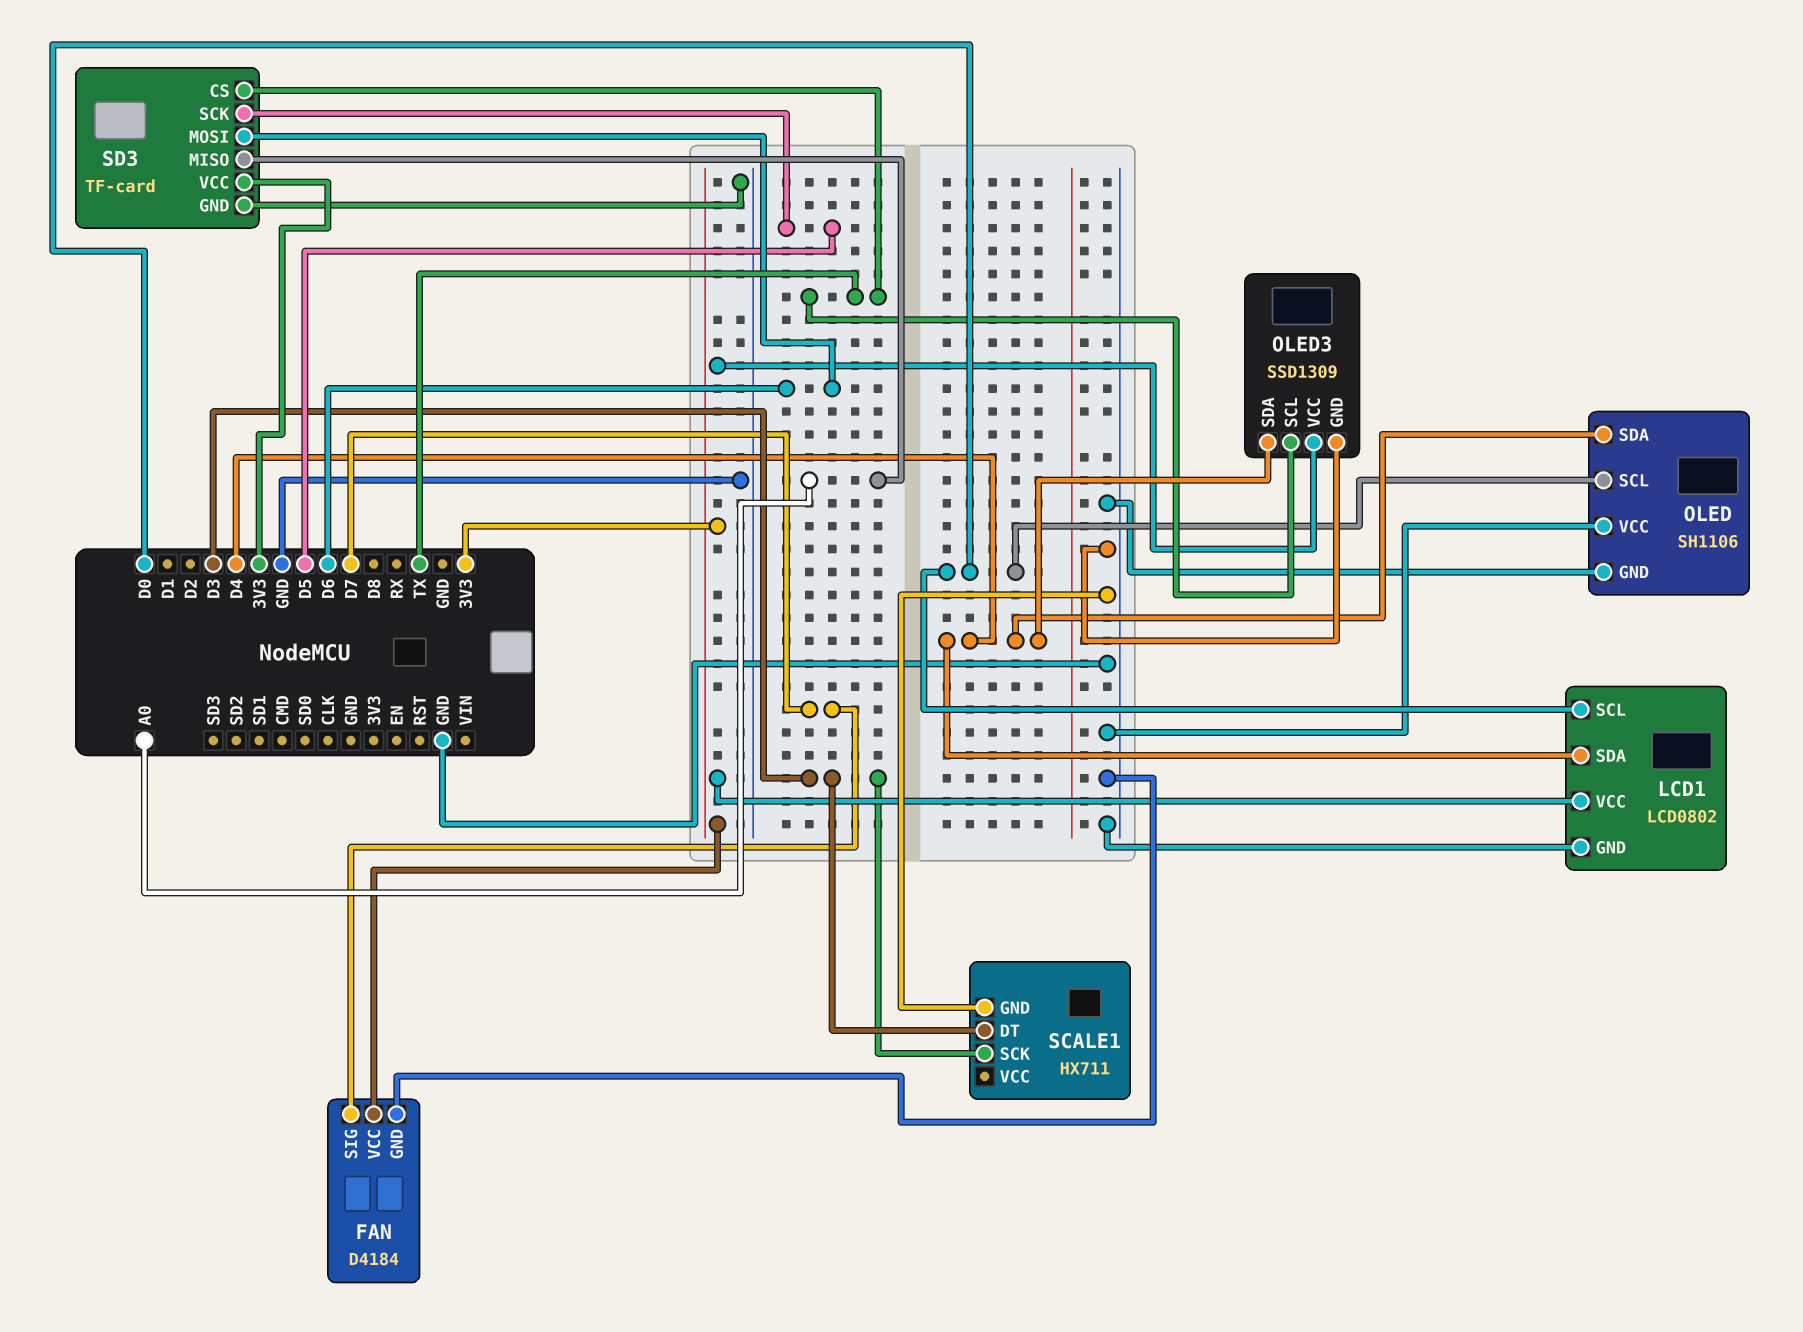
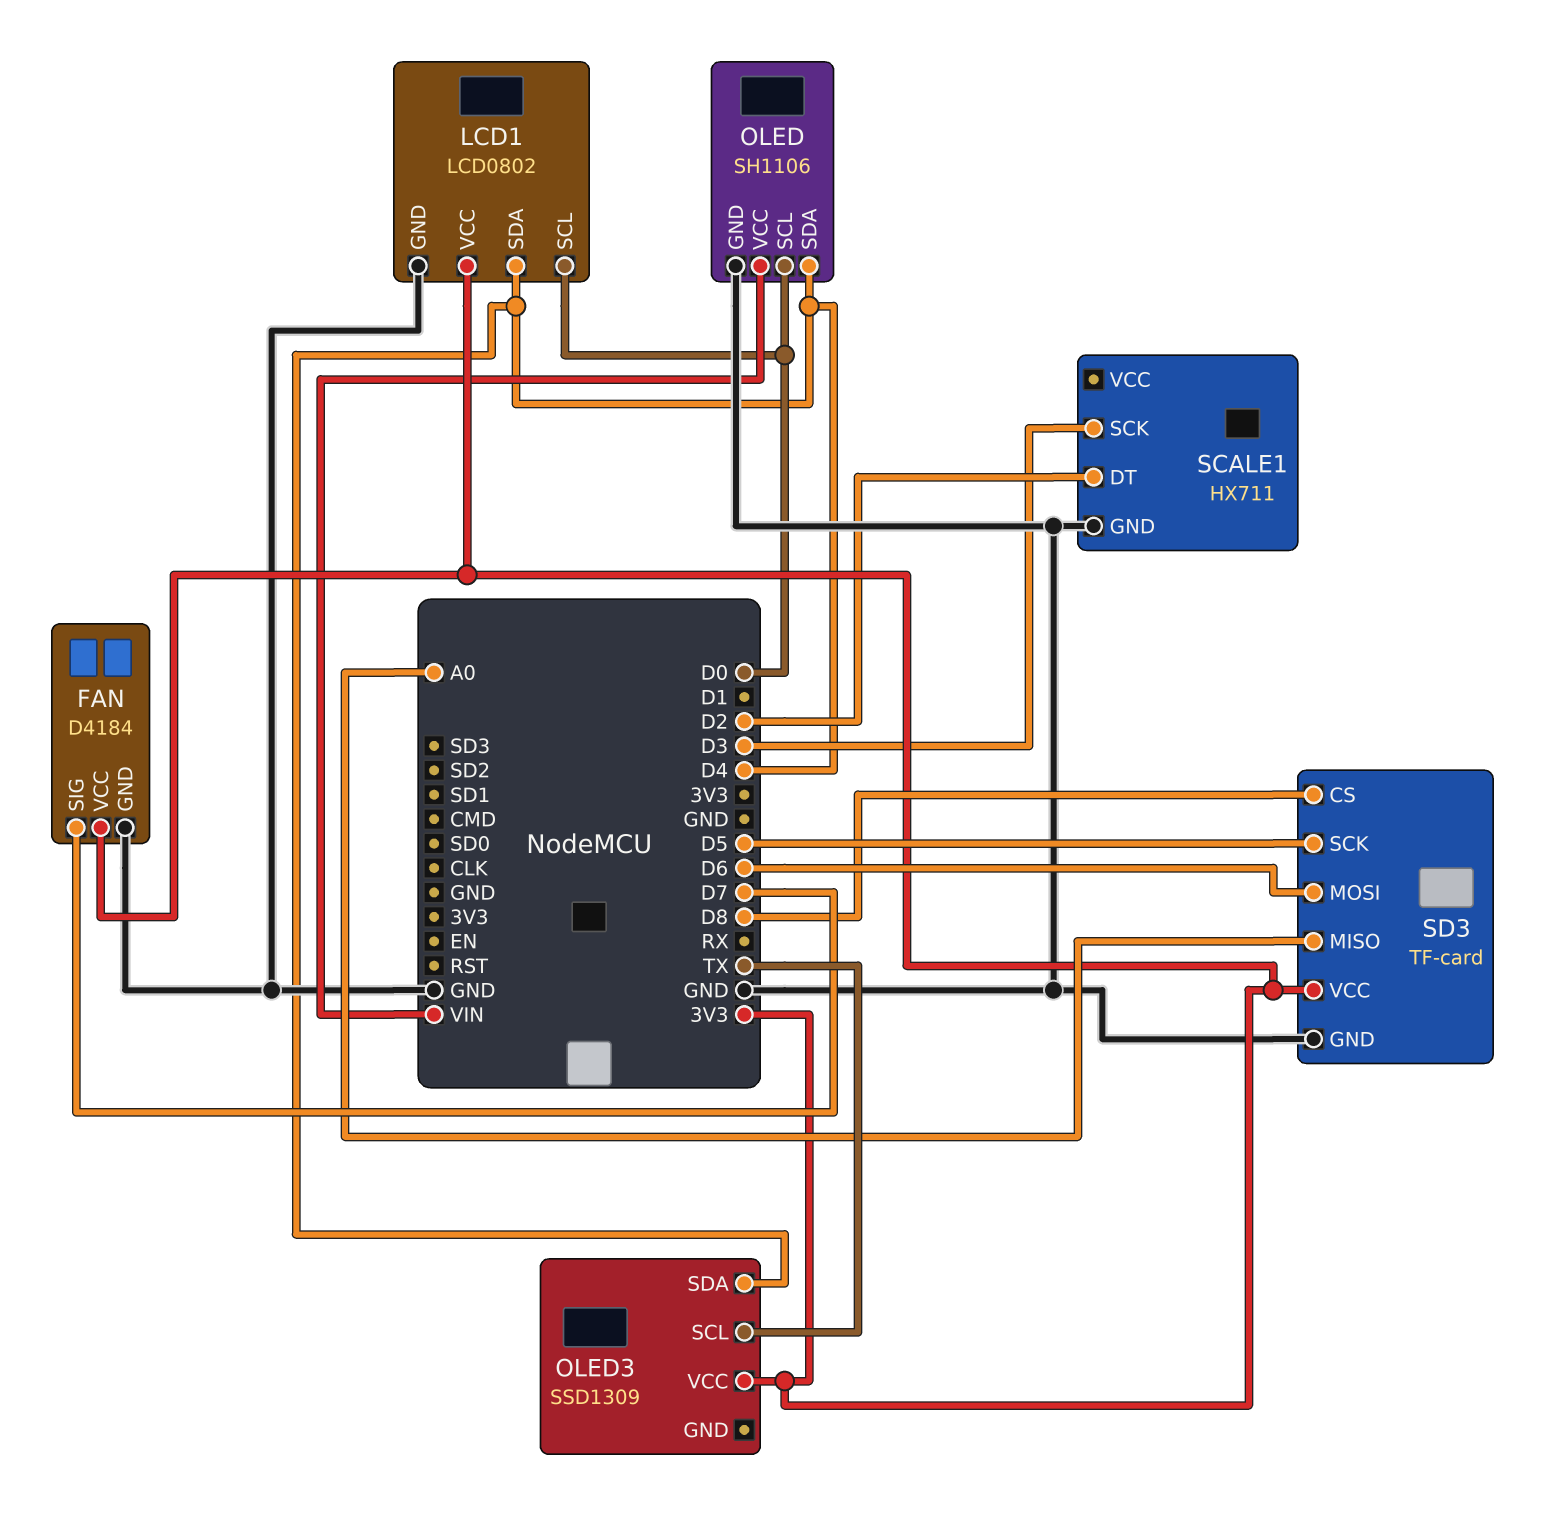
OLED pin VCC: GND -> VIN
OLED3 pin GND: GND -> none
SCALE1 pin DT: D3 -> D2
SD3 pin CS: TX -> D8

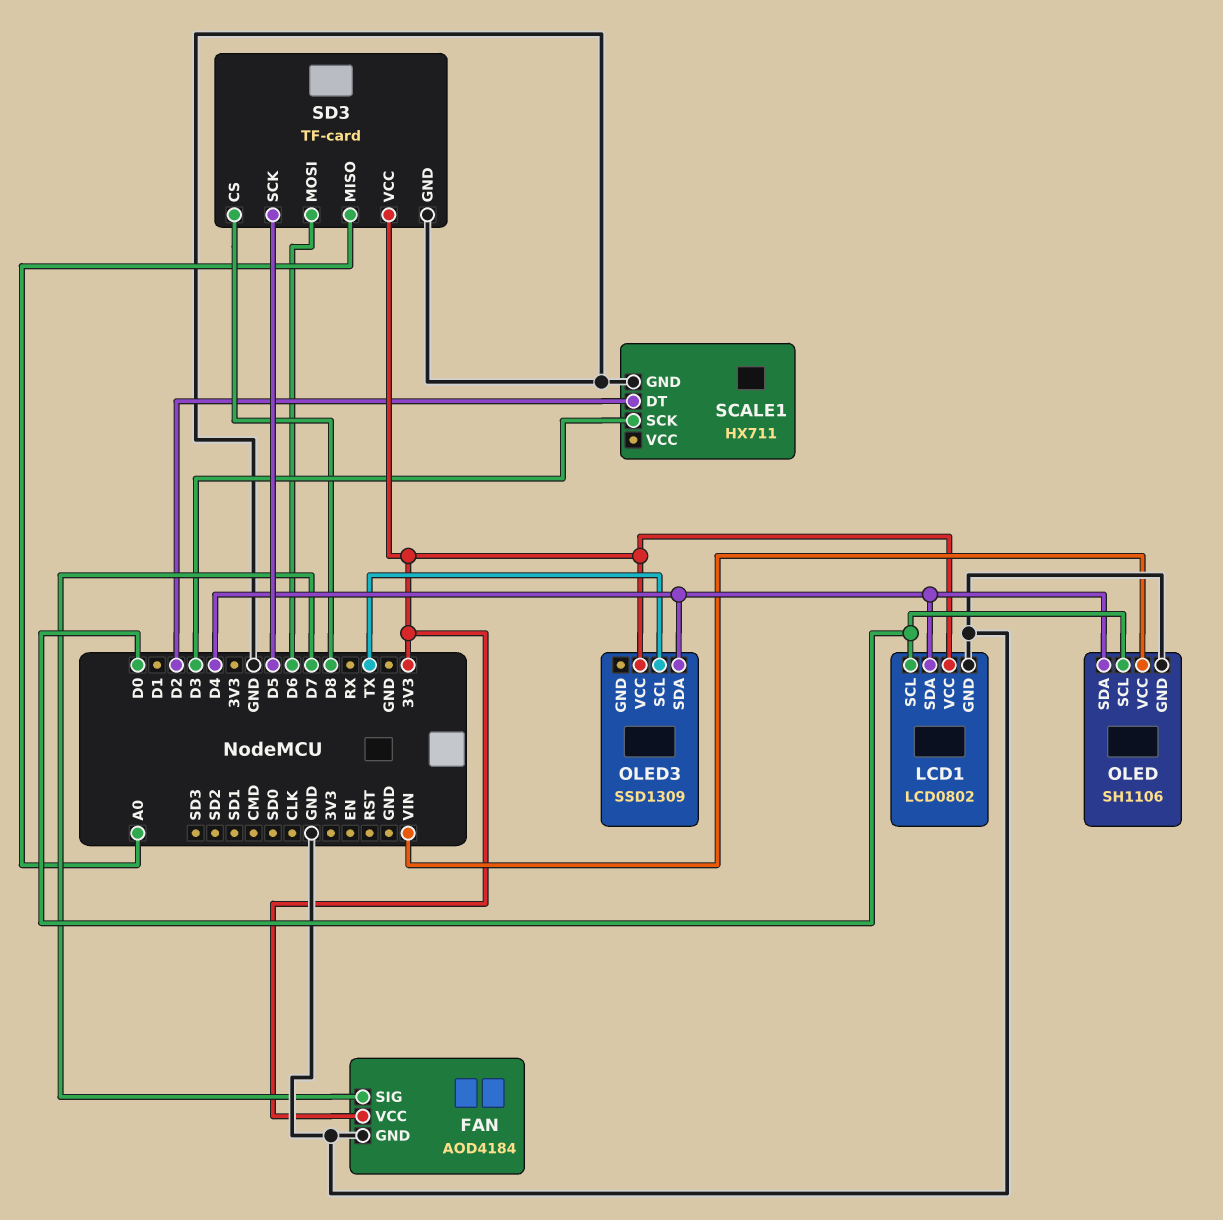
FAN: D4184 -> AOD4184

